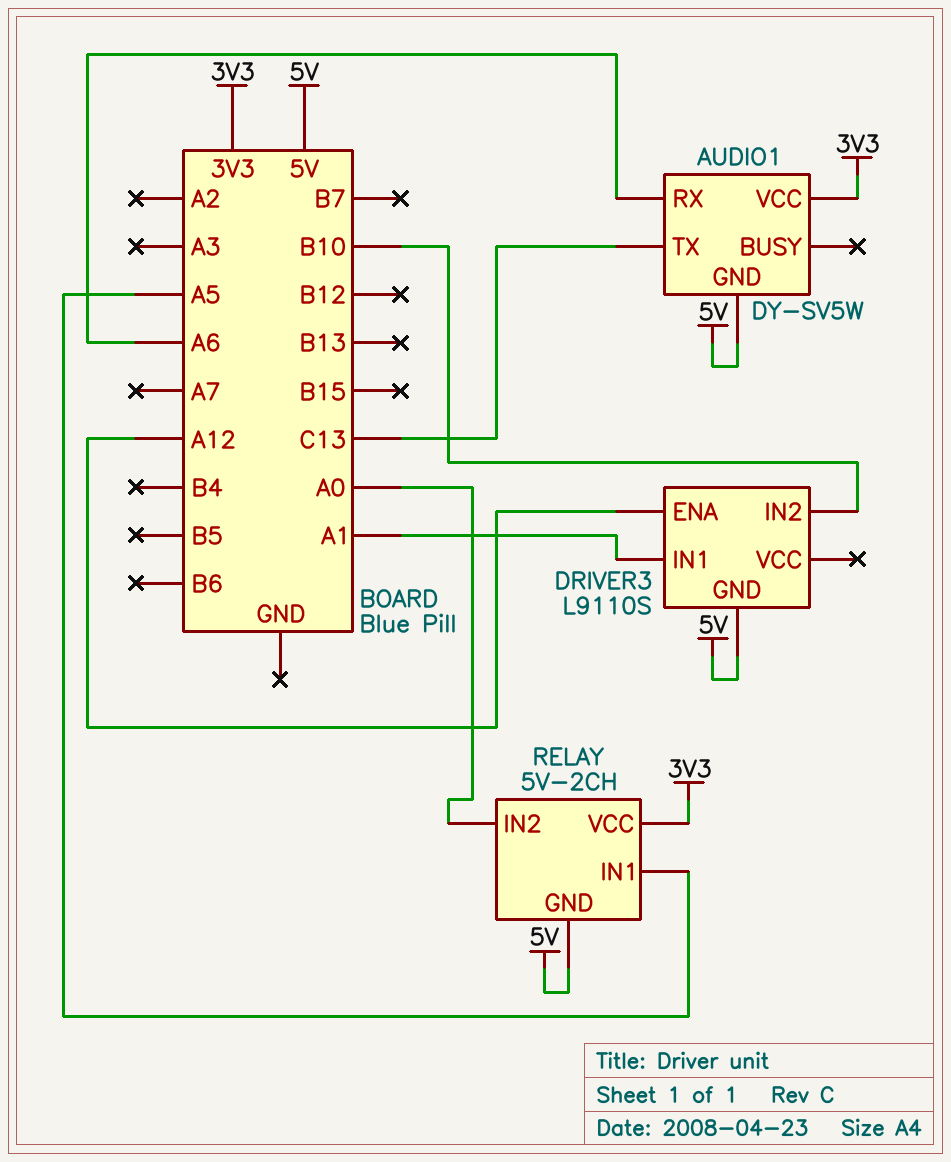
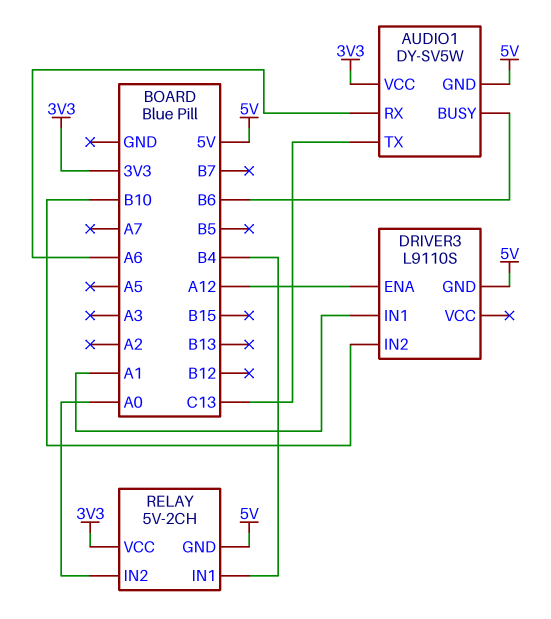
AUDIO1 pin BUSY: none -> B6
RELAY pin IN1: A5 -> B4

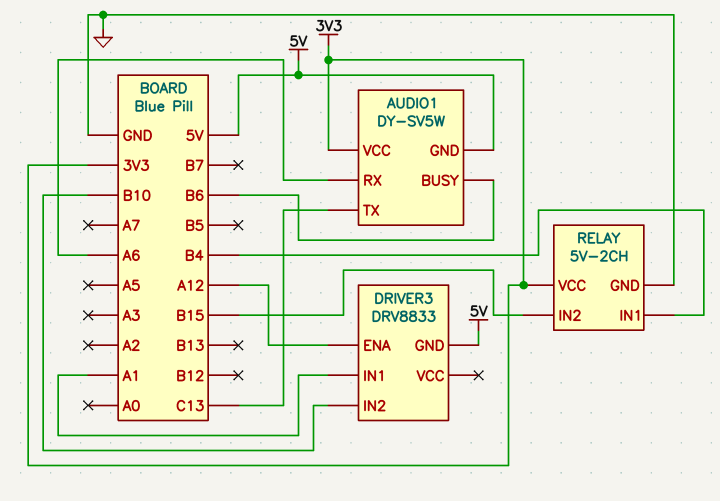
DRIVER3: L9110S -> DRV8833
RELAY pin GND: 5V -> GND
RELAY pin IN2: A0 -> B15

